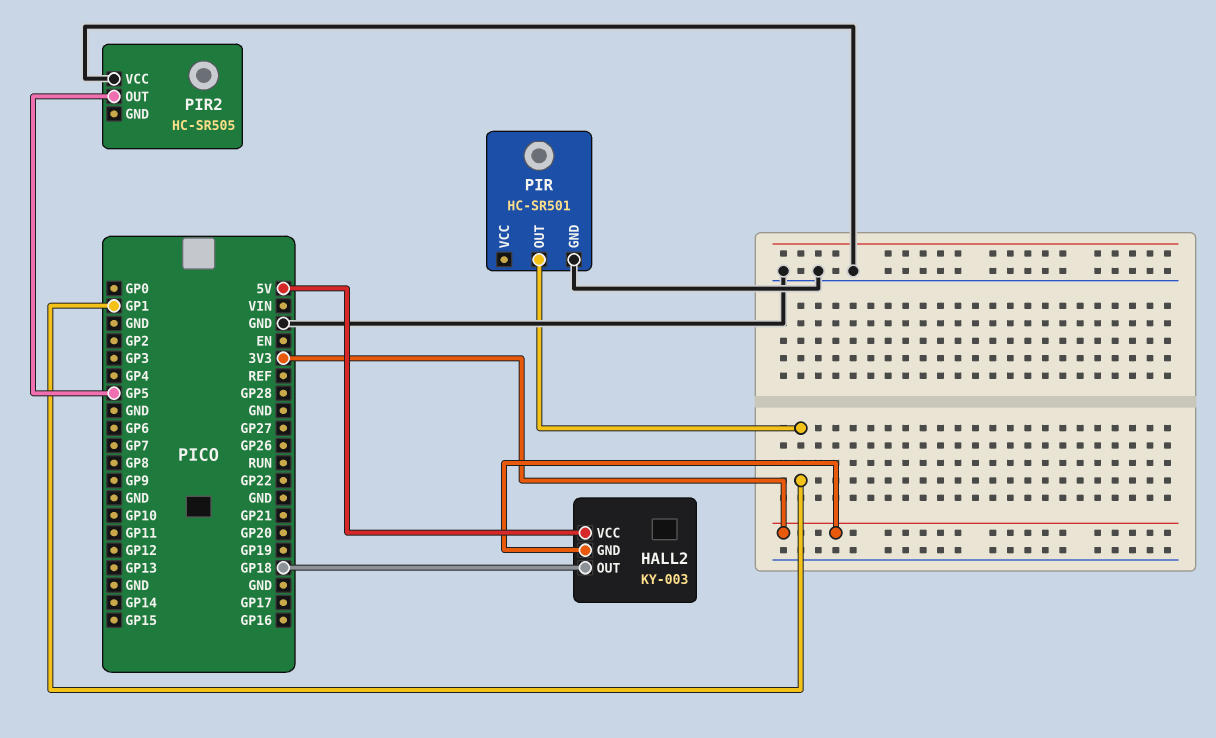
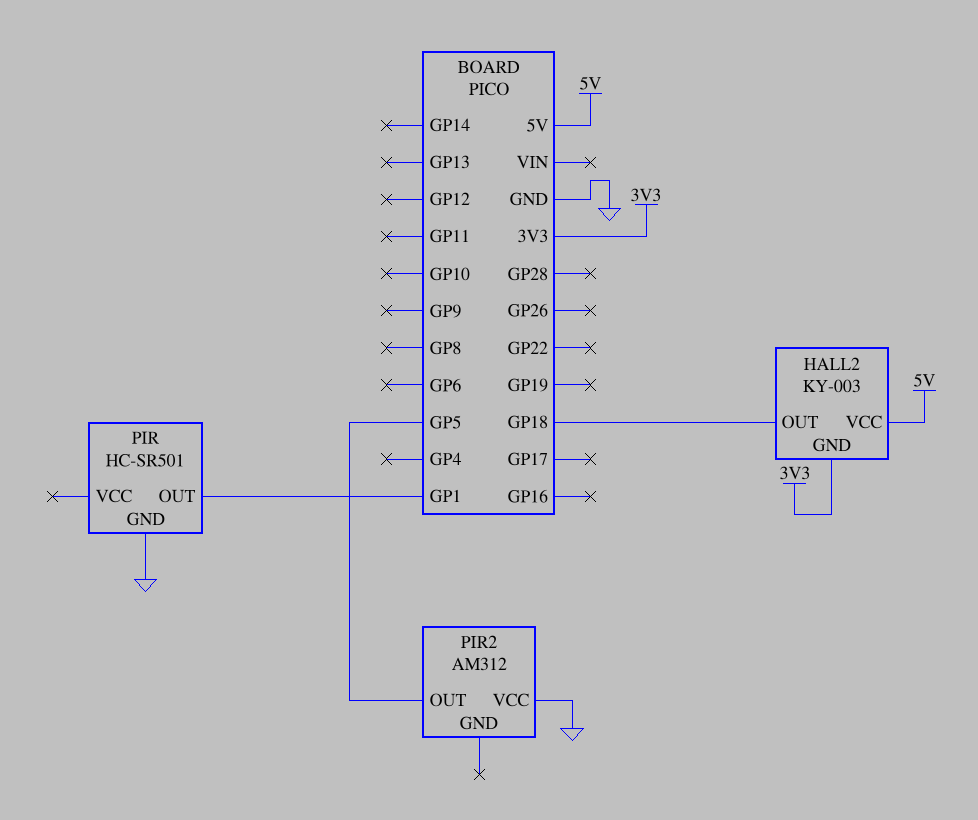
PIR2: HC-SR505 -> AM312

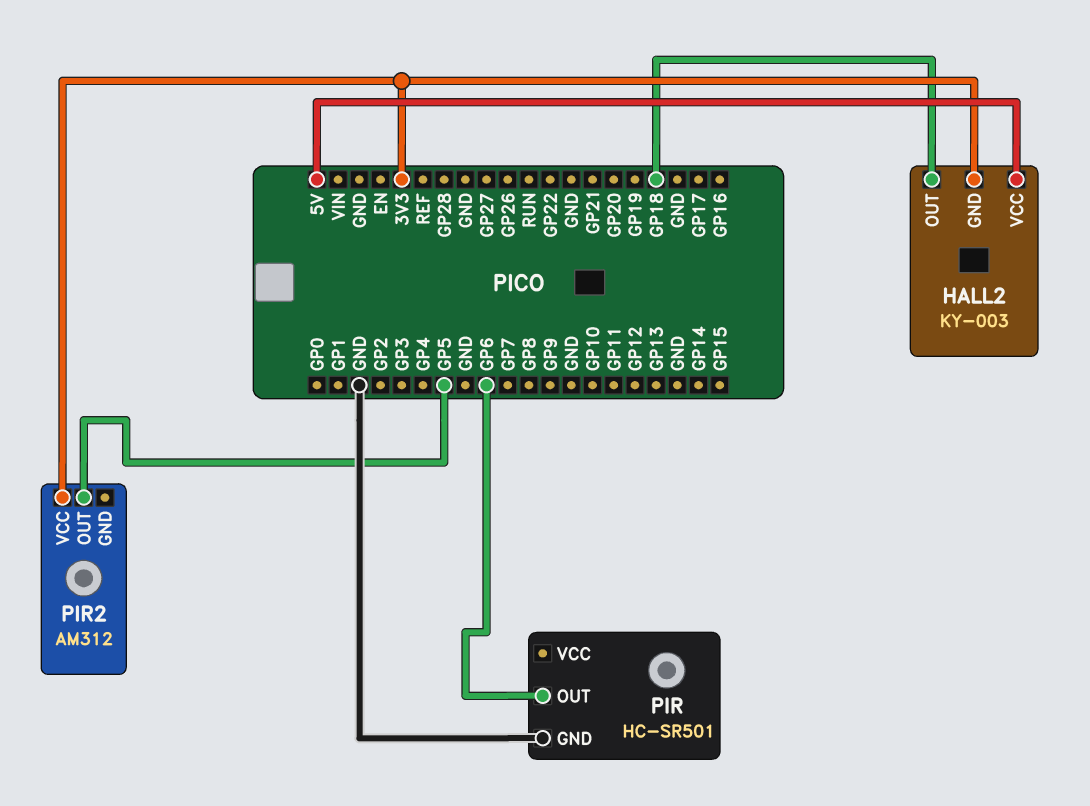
PIR pin OUT: GP1 -> GP6
PIR2 pin VCC: GND -> 3V3

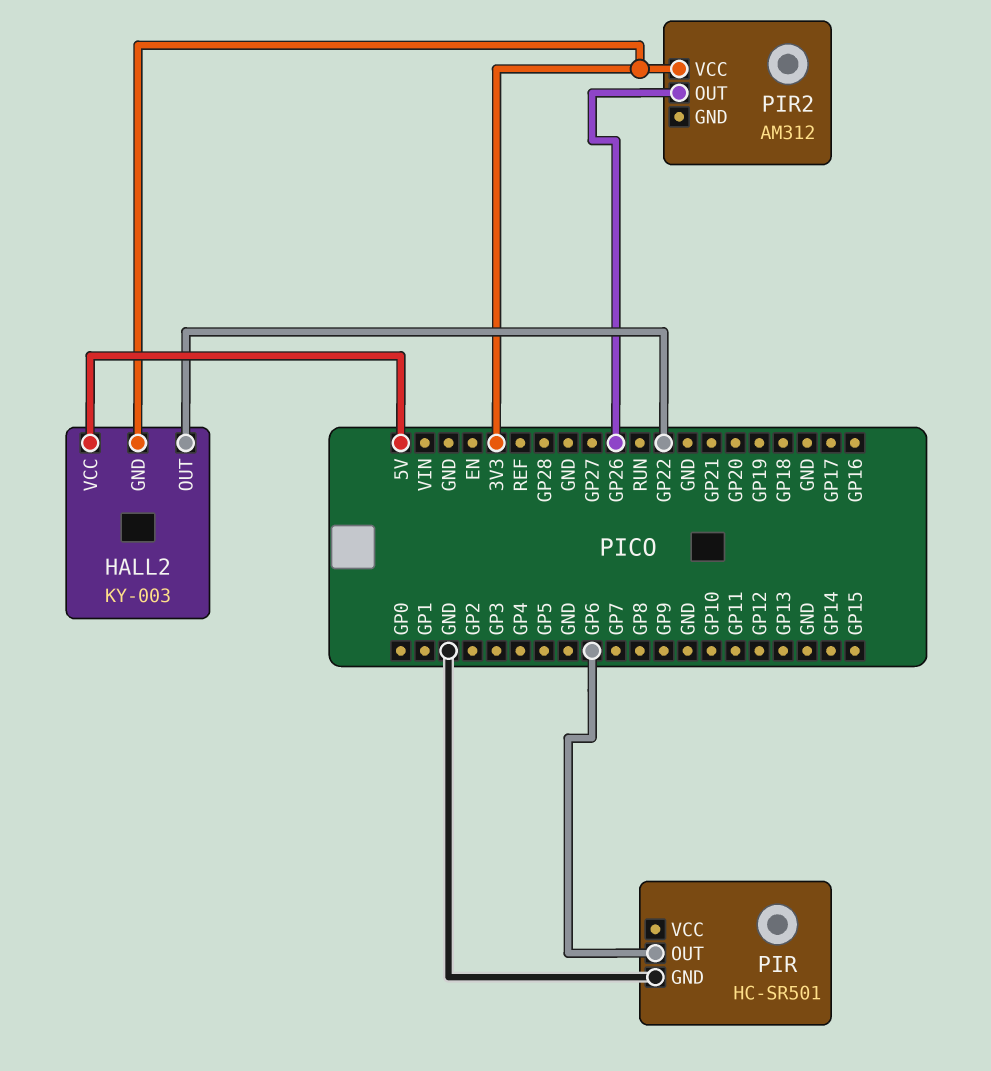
HALL2 pin OUT: GP18 -> GP22
PIR2 pin OUT: GP5 -> GP26

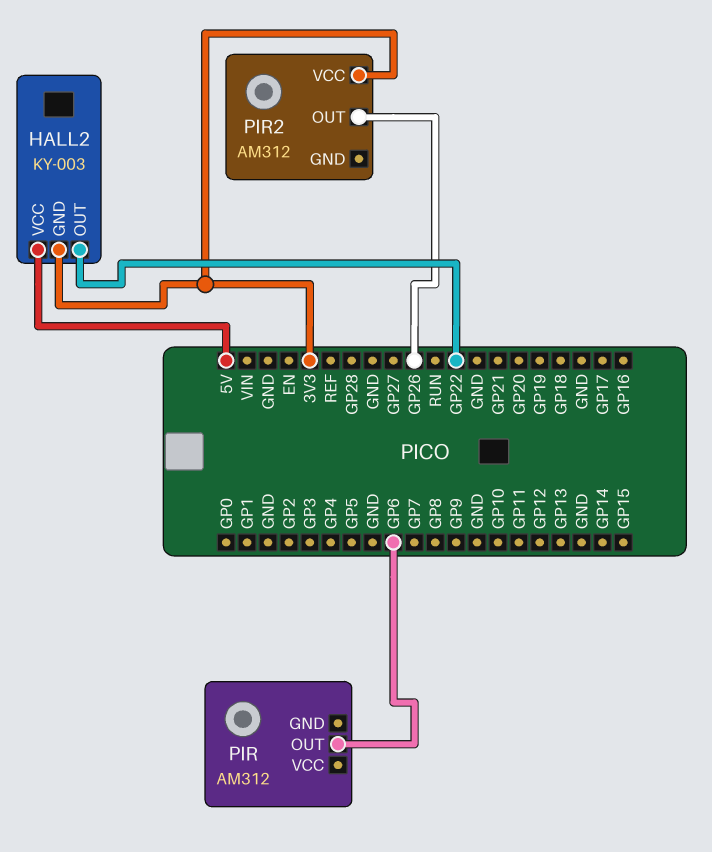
PIR: HC-SR501 -> AM312
PIR pin GND: GND -> none

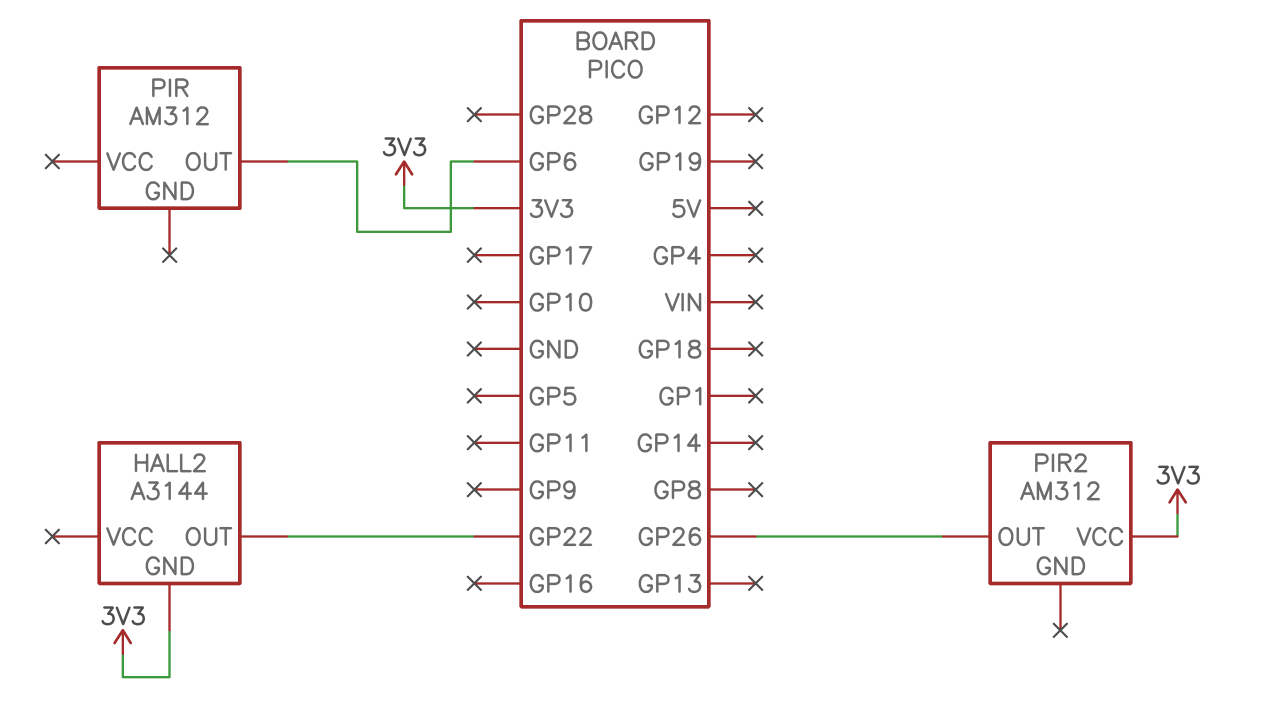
HALL2: KY-003 -> A3144
HALL2 pin VCC: 5V -> none

